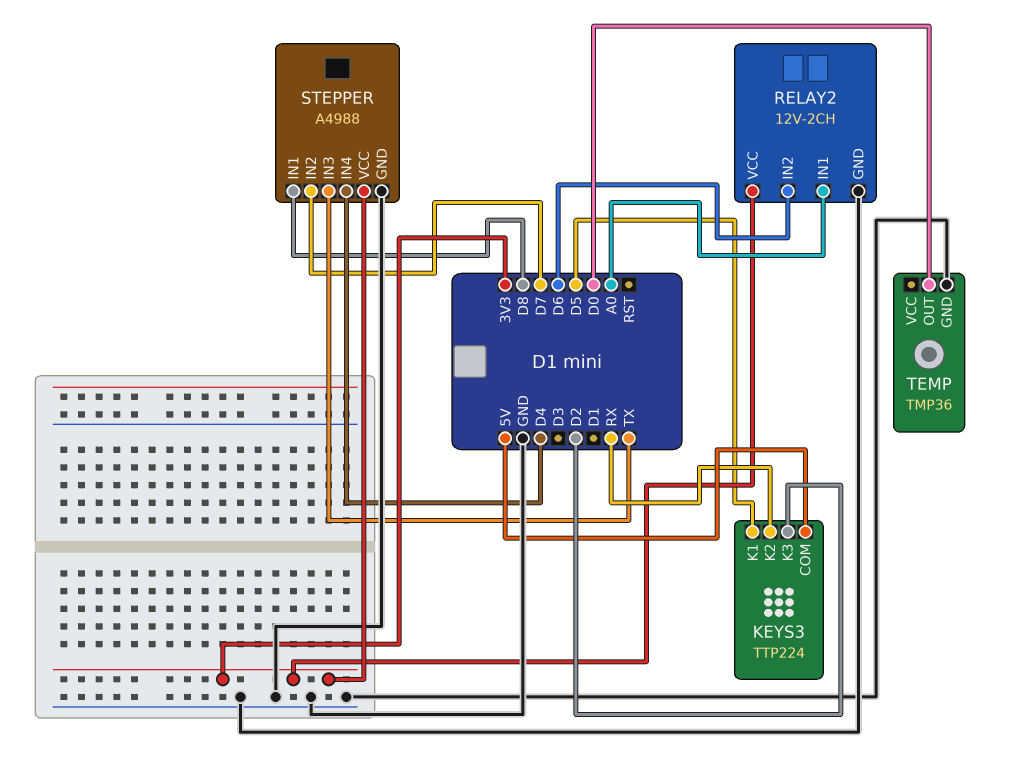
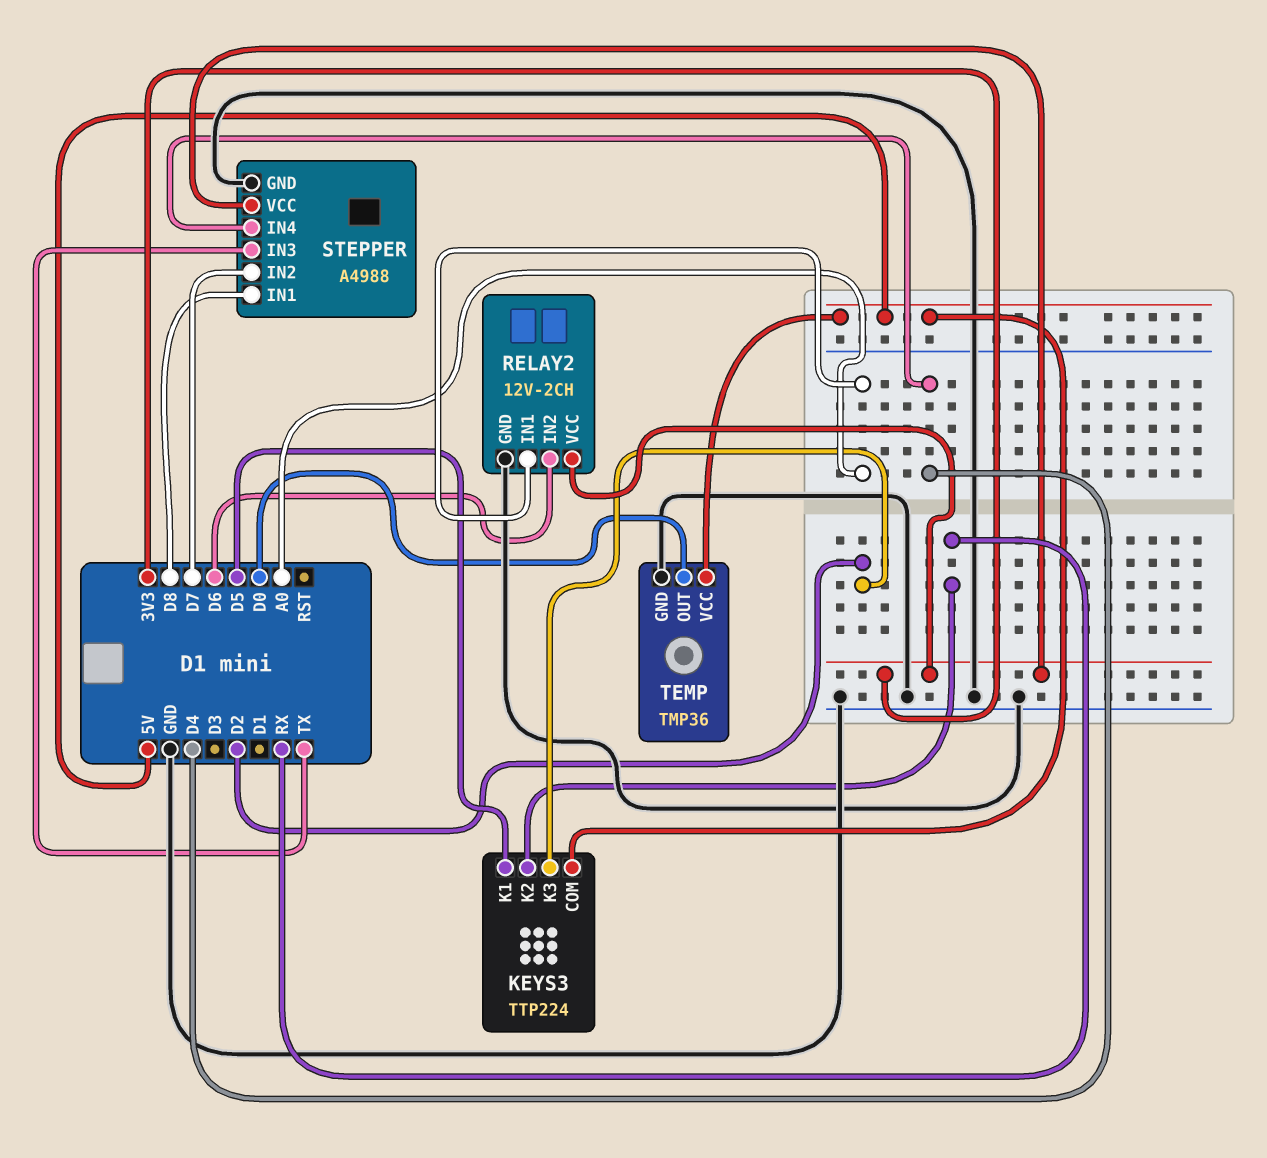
TEMP pin VCC: none -> 5V

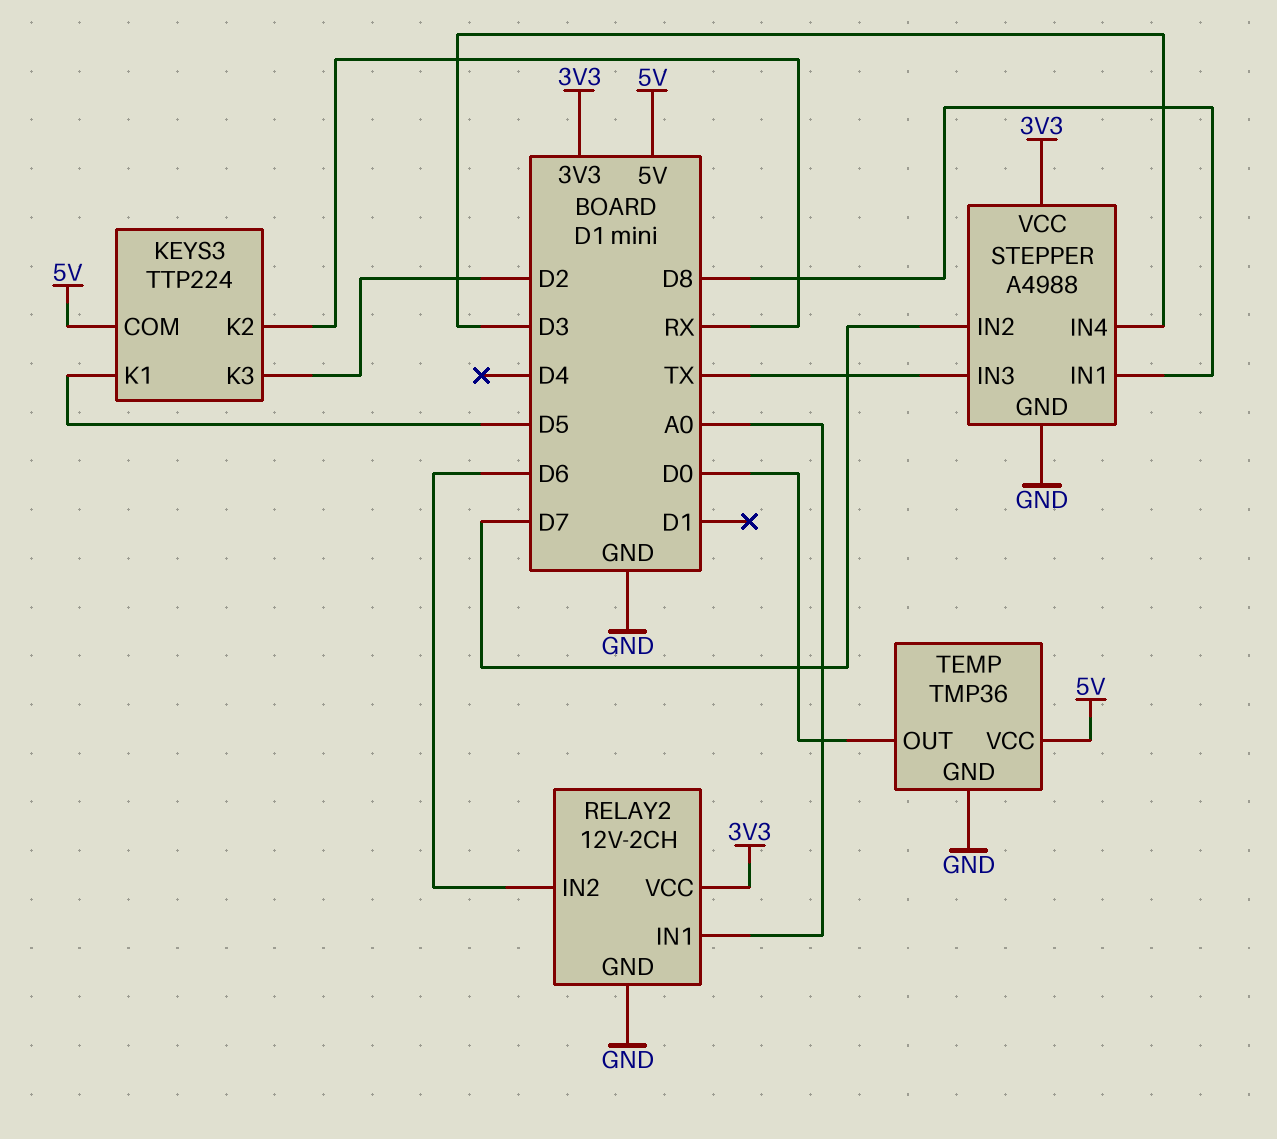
STEPPER pin IN4: D4 -> D3

